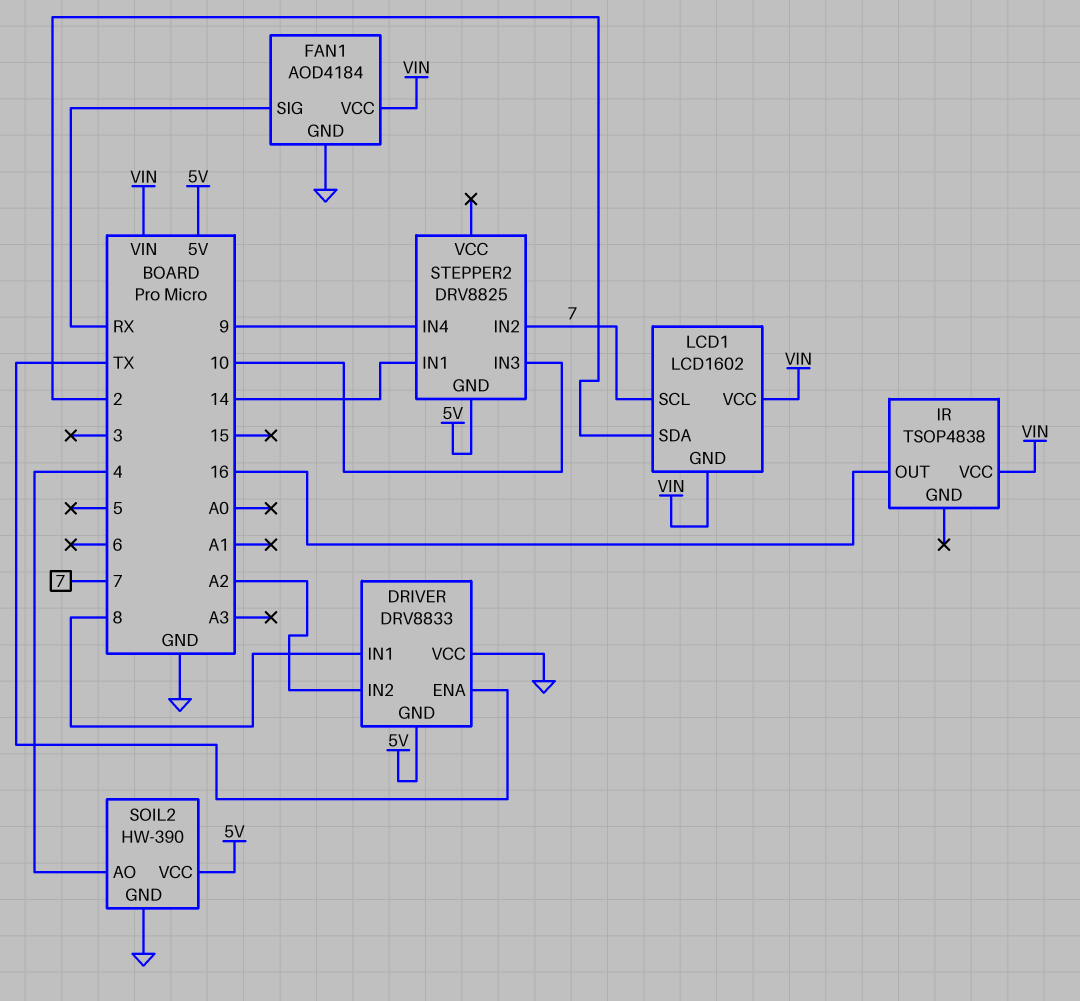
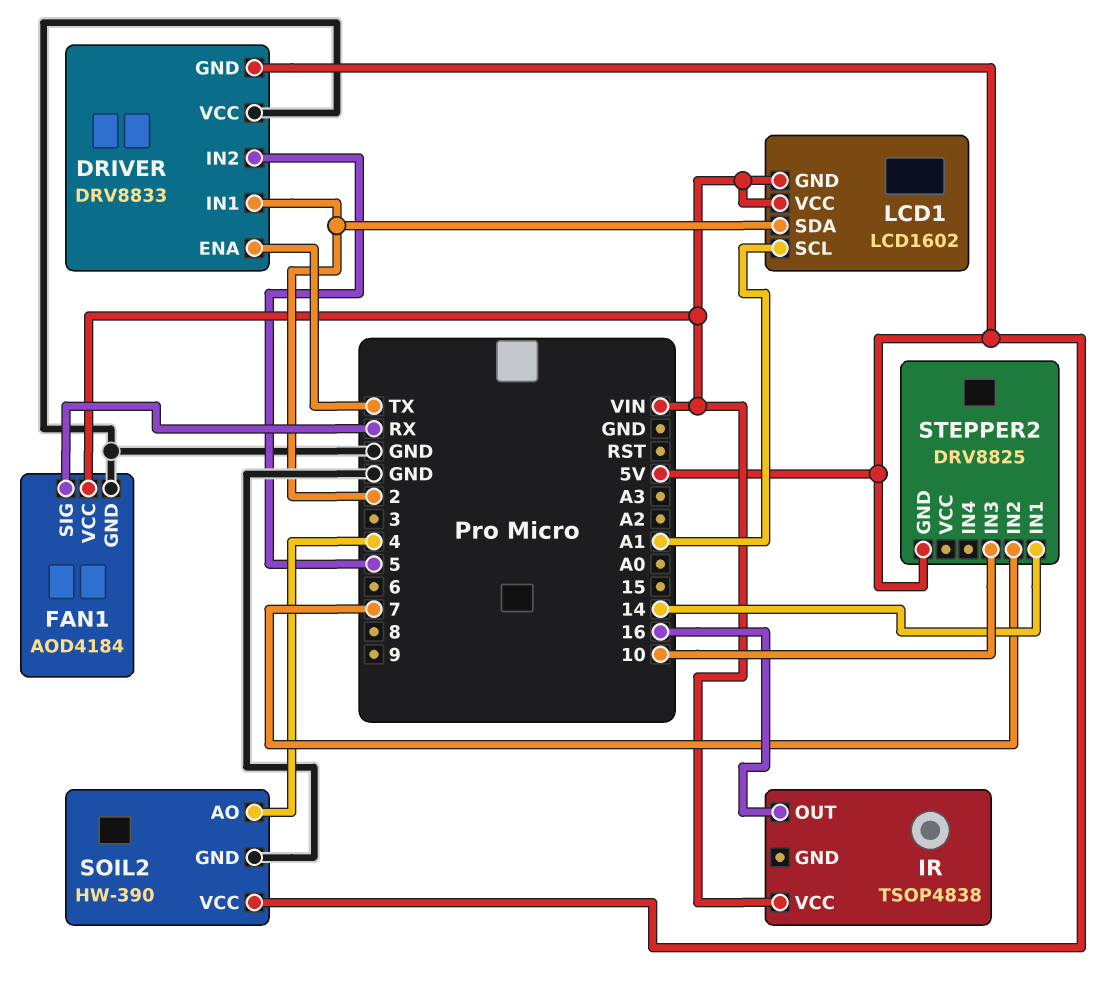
DRIVER pin IN1: 8 -> 2
DRIVER pin IN2: A2 -> 5
LCD1 pin SCL: 7 -> A1
STEPPER2 pin IN4: 9 -> none

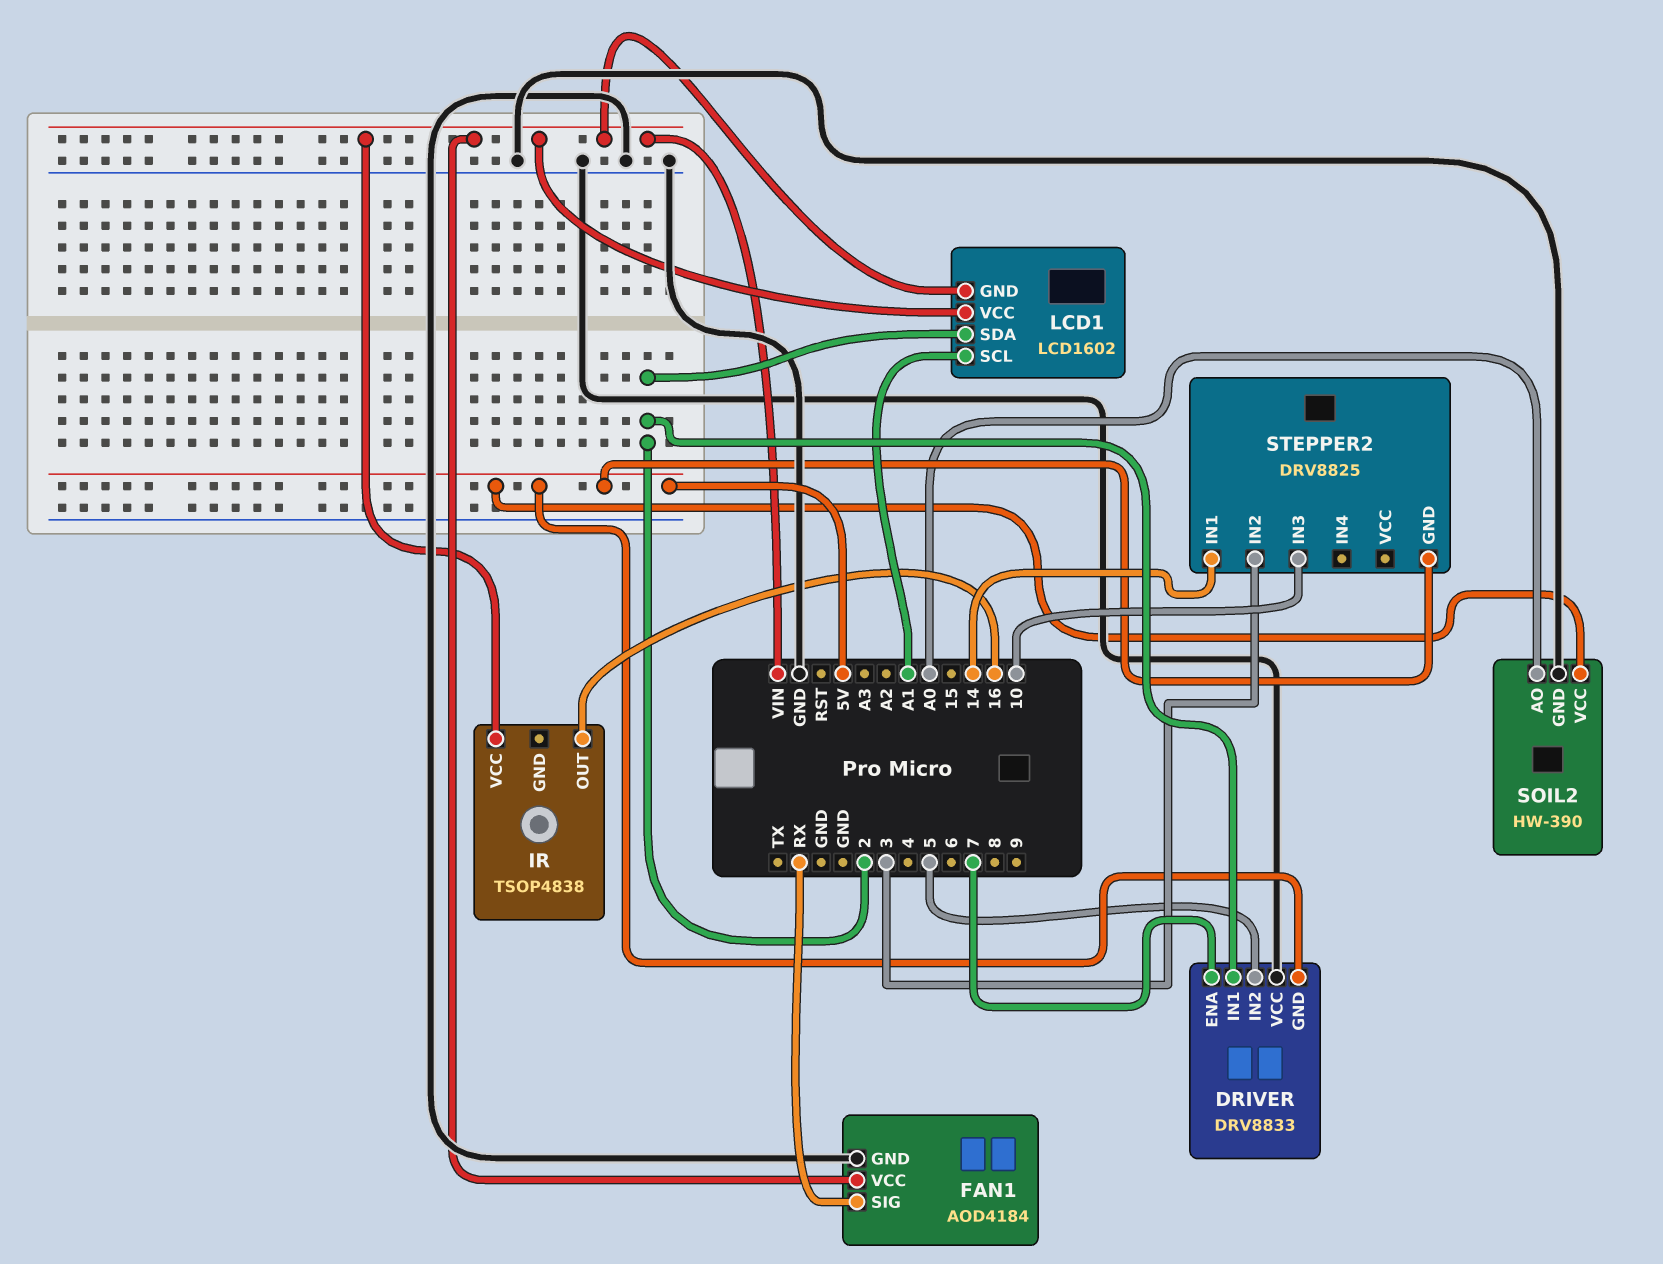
DRIVER pin ENA: TX -> 7
SOIL2 pin AO: 4 -> A0
STEPPER2 pin IN2: 7 -> 3

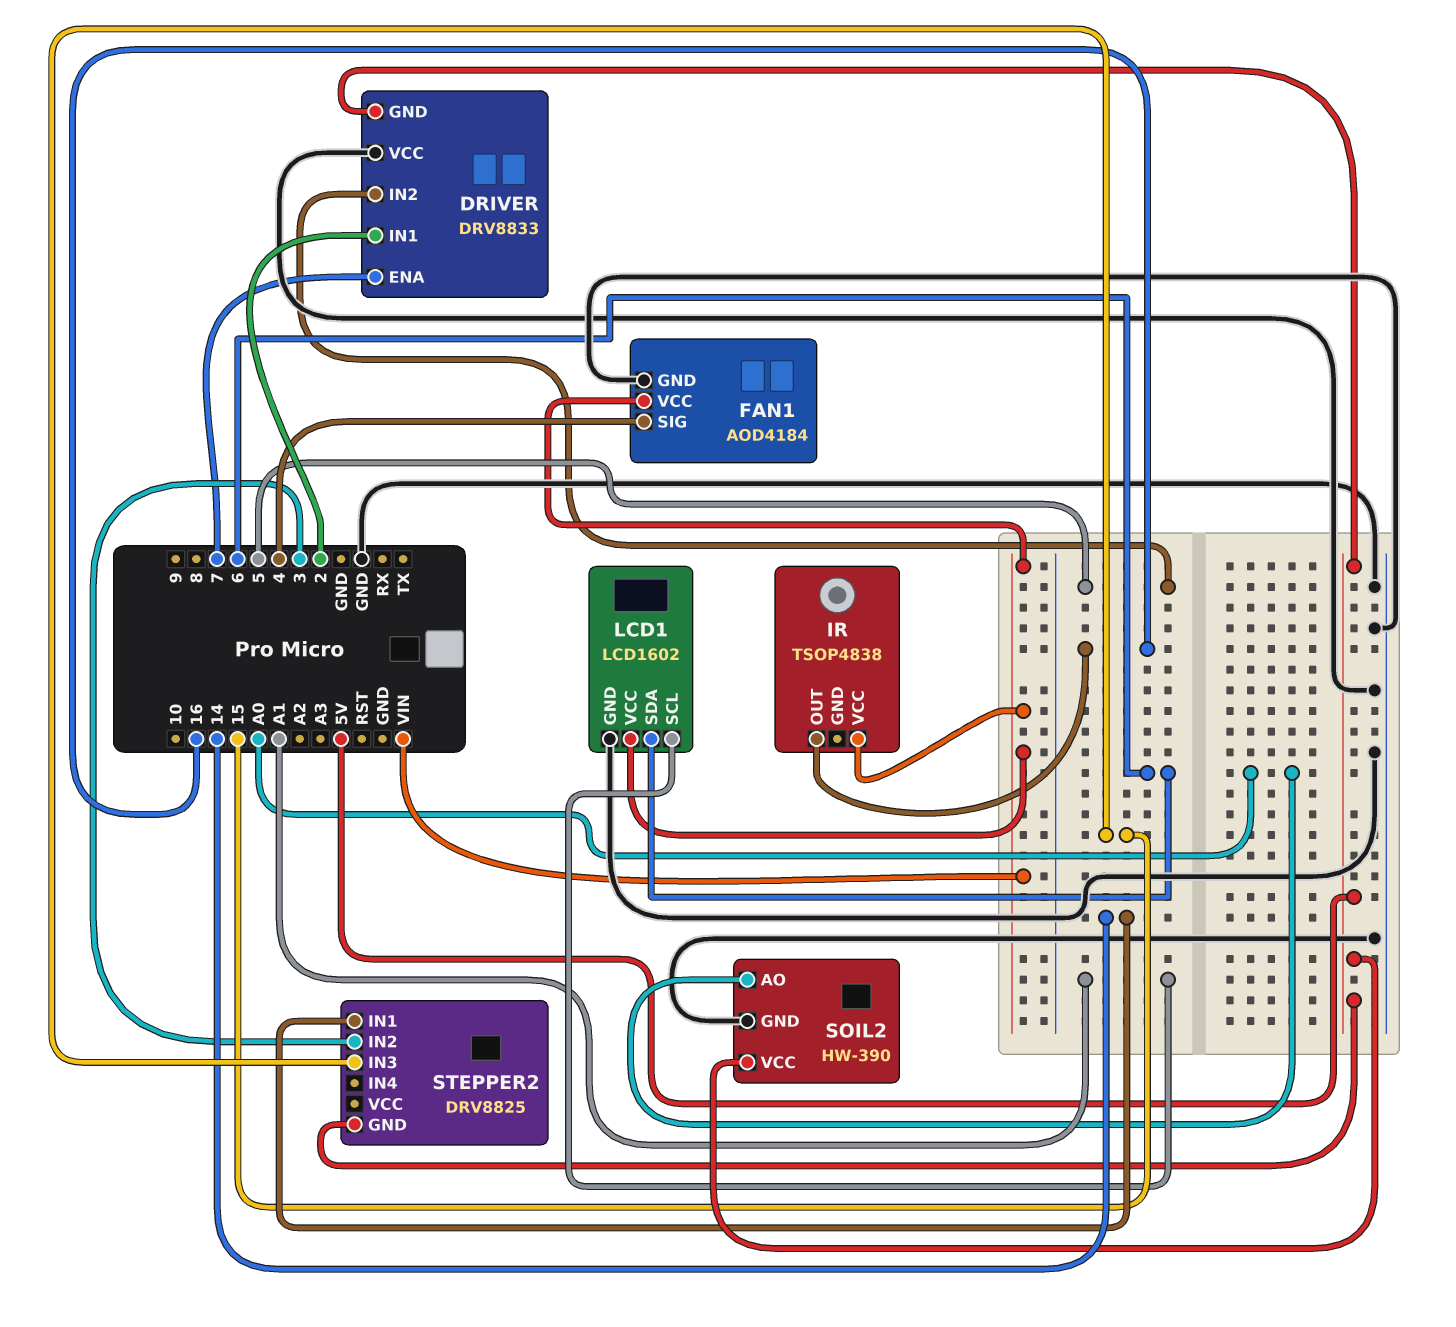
FAN1 pin SIG: RX -> 4
LCD1 pin GND: VIN -> GND
LCD1 pin SDA: 2 -> 6
STEPPER2 pin IN3: 10 -> 15

